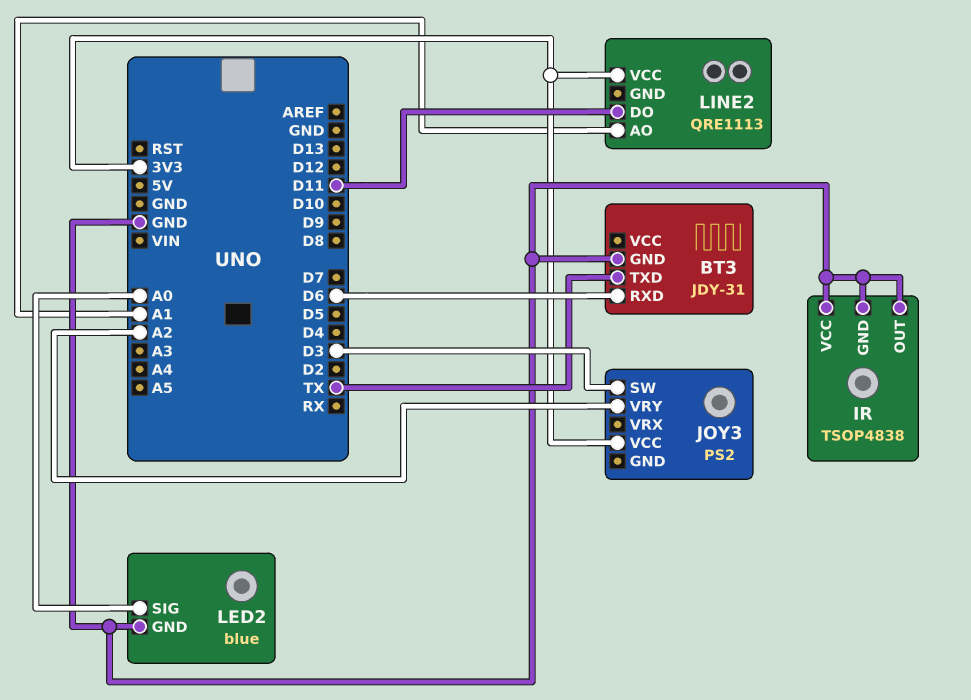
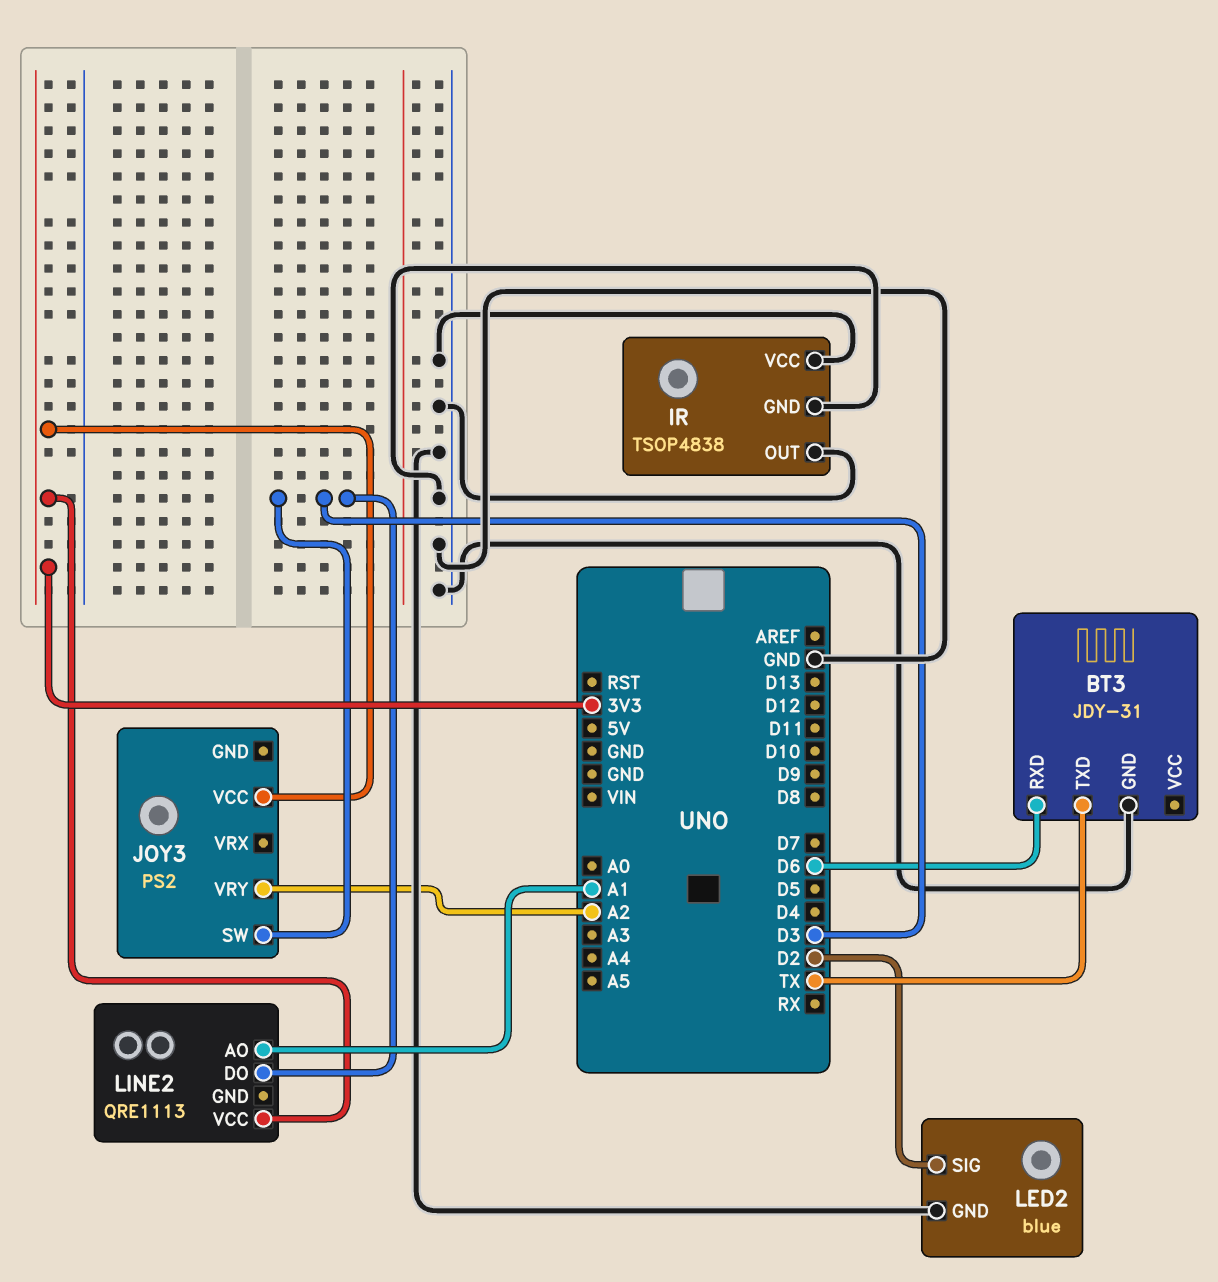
LED2 pin SIG: A0 -> D2
LINE2 pin DO: D11 -> D3

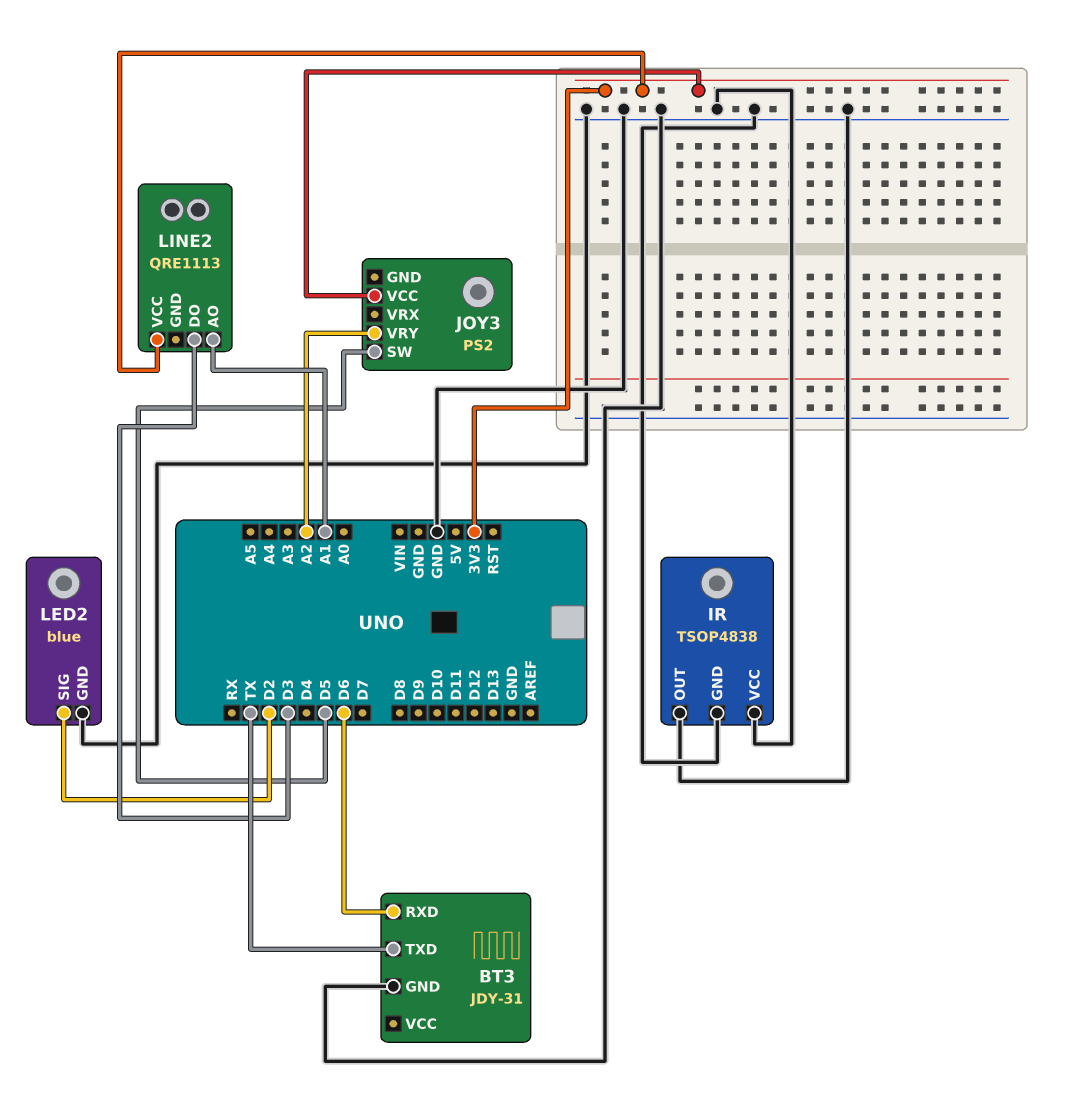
JOY3 pin SW: D3 -> D5

